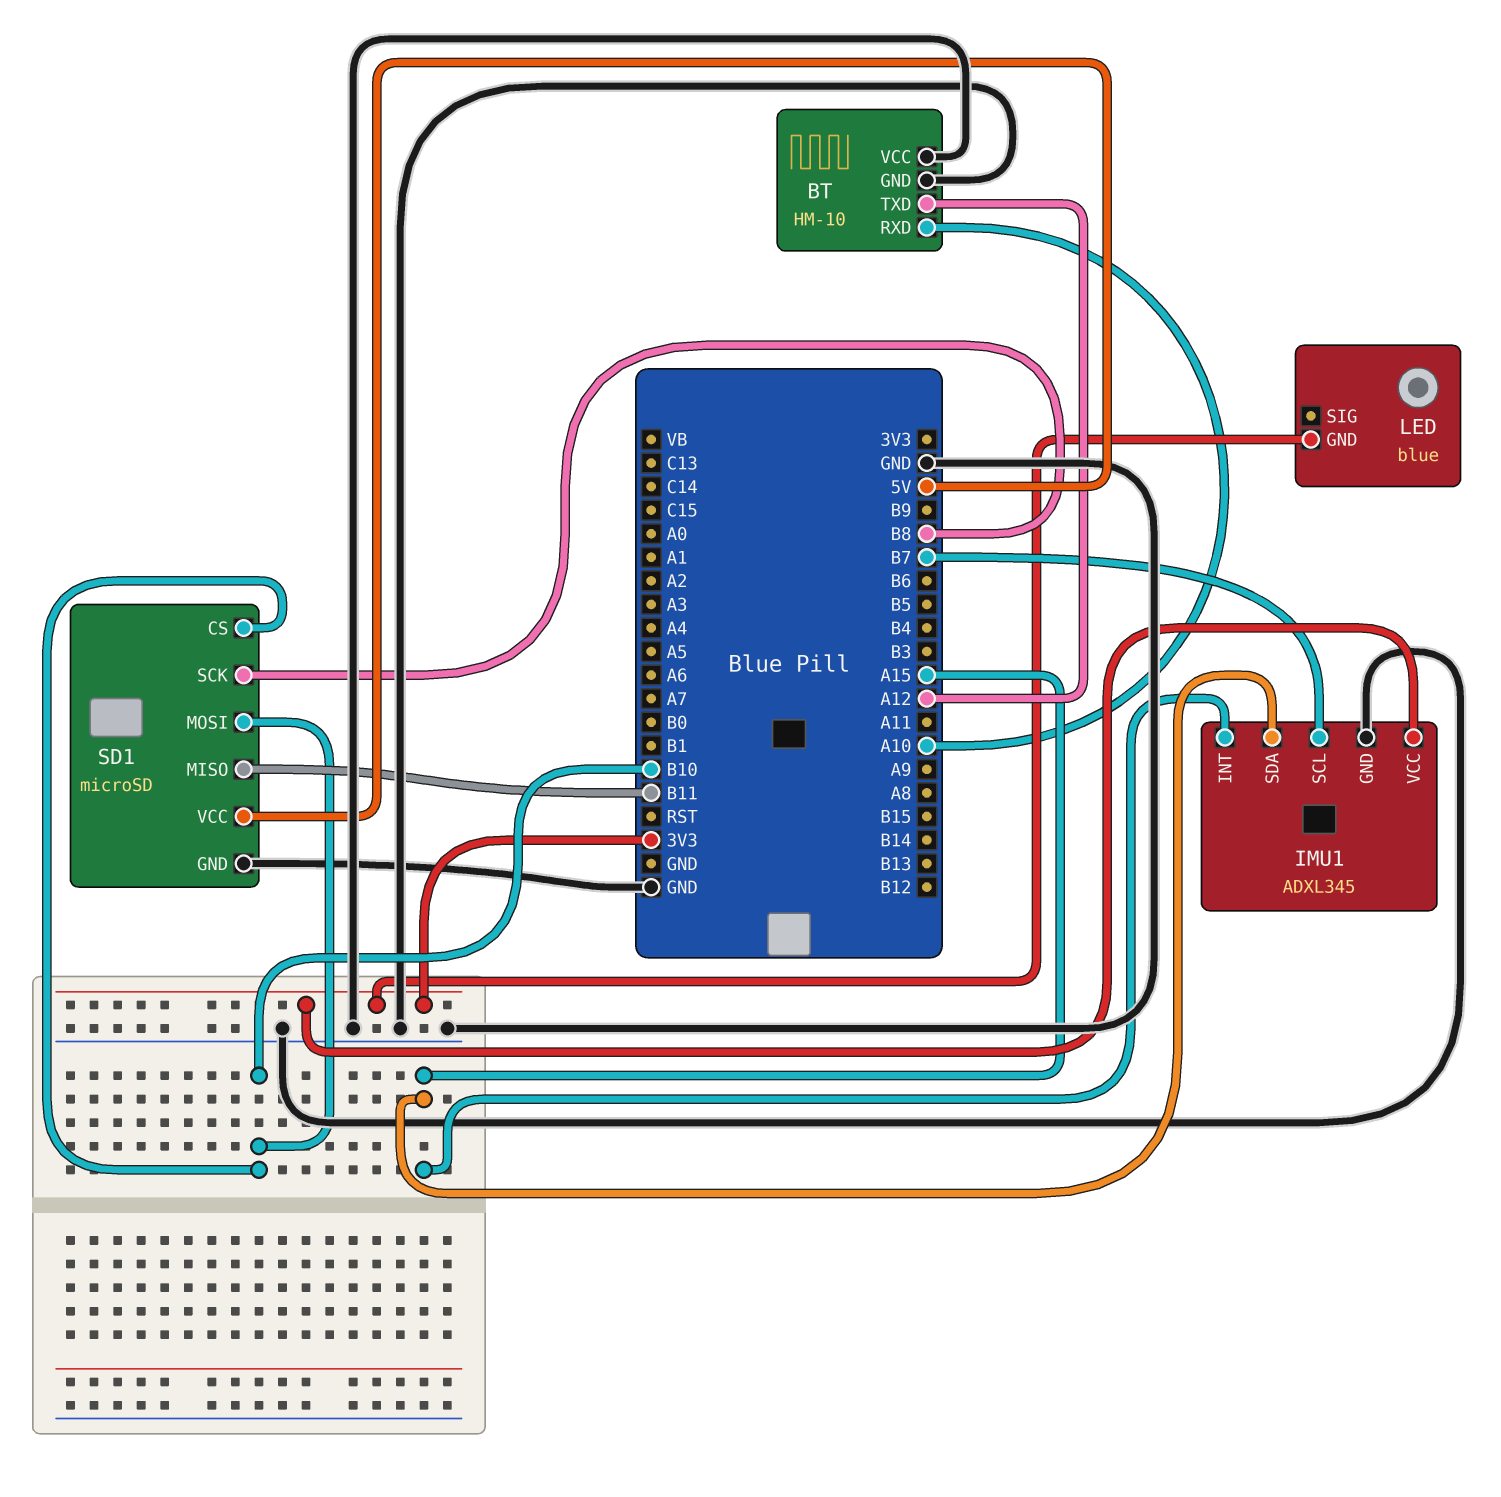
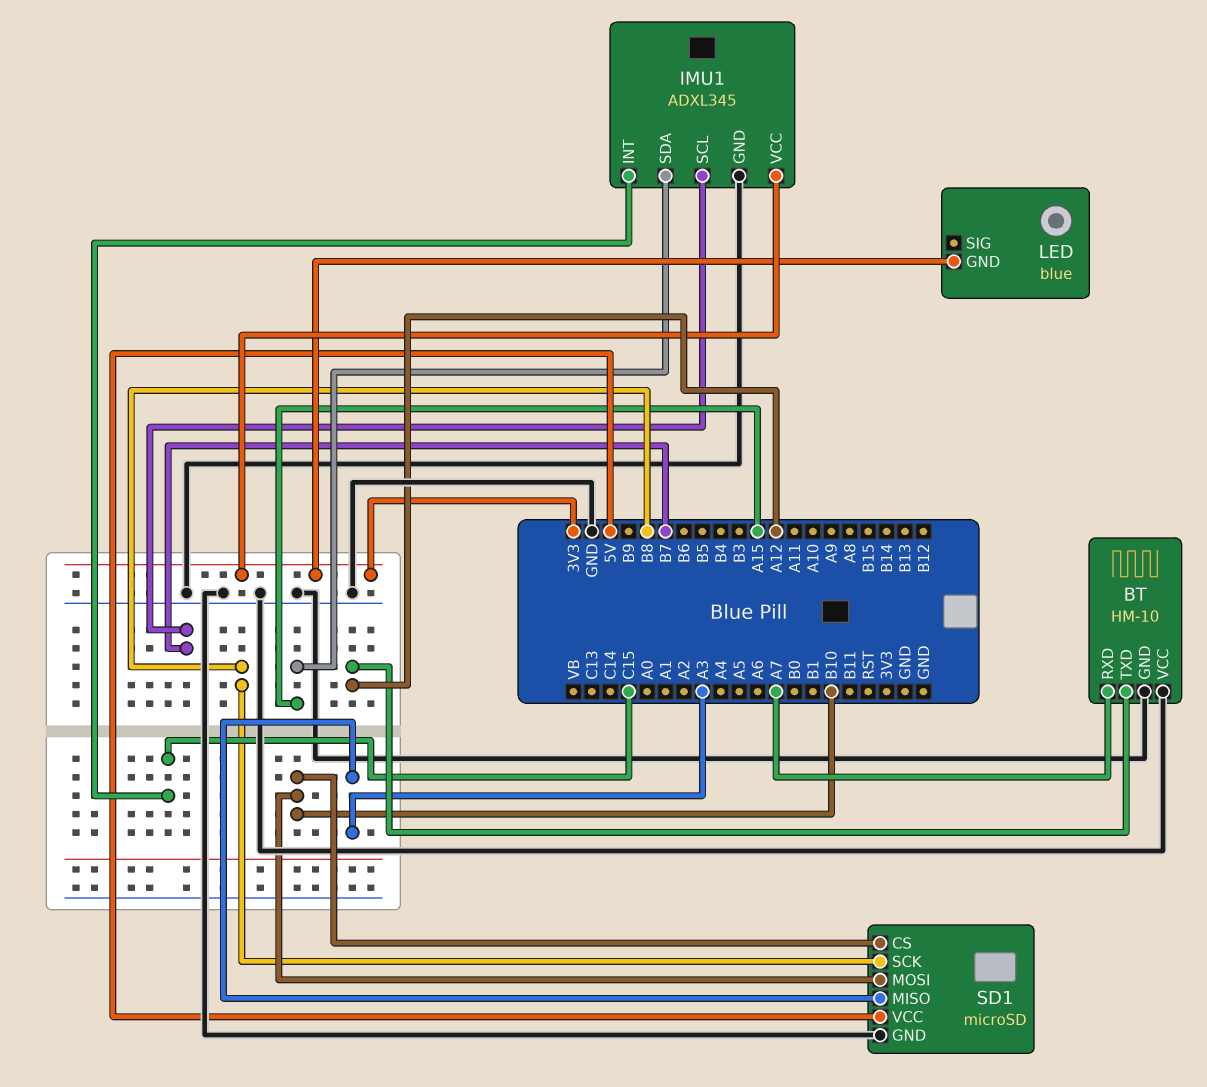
BT pin RXD: A10 -> A7
IMU1 pin INT: A15 -> C15
SD1 pin MISO: B11 -> A3

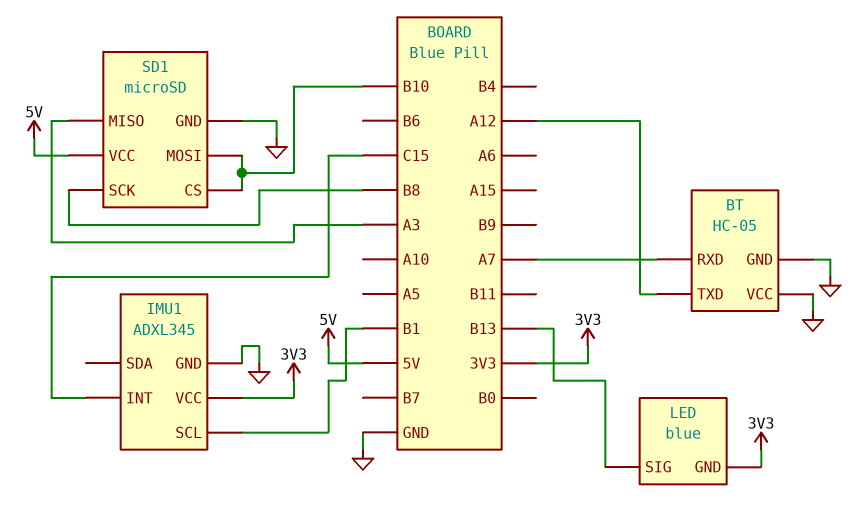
BT: HM-10 -> HC-05
IMU1 pin SCL: B7 -> B1
IMU1 pin SDA: A15 -> none
LED pin SIG: none -> B13

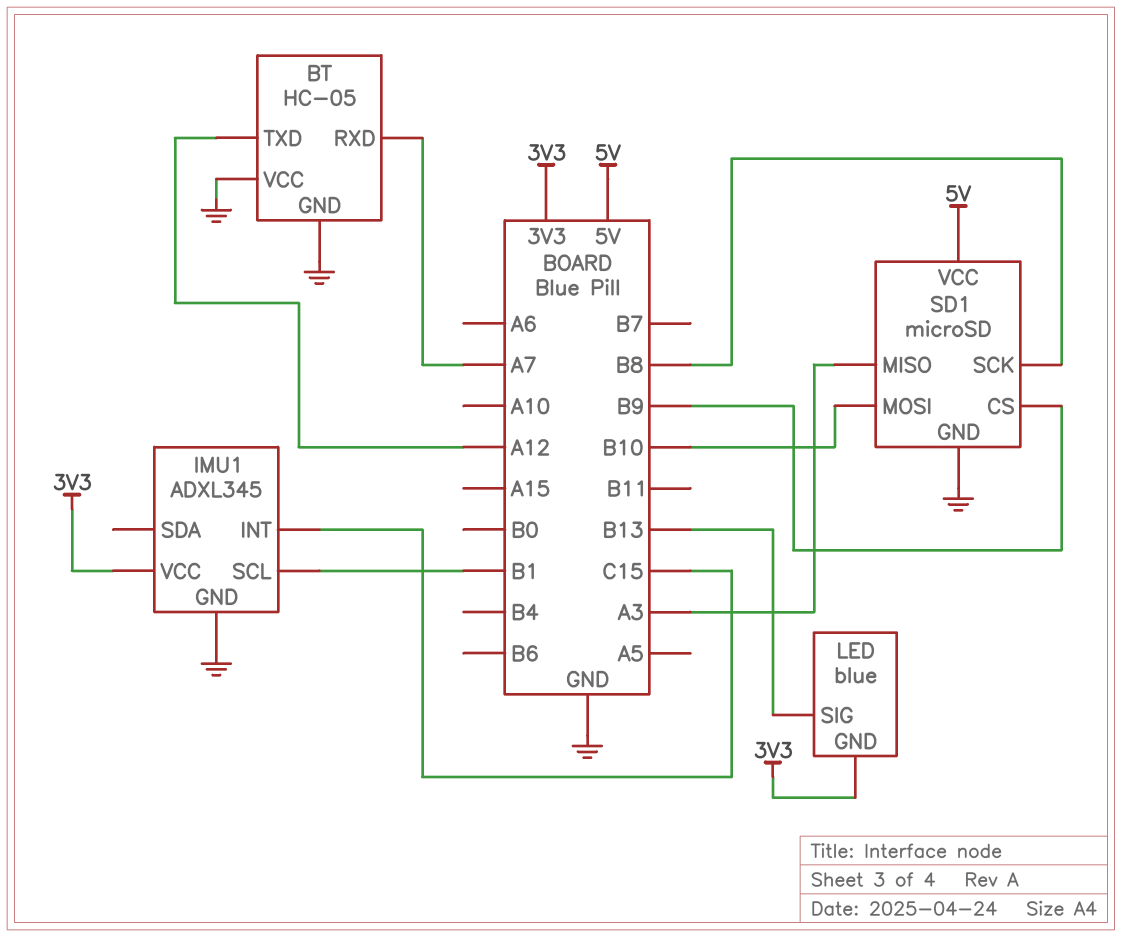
SD1 pin CS: B10 -> B9

